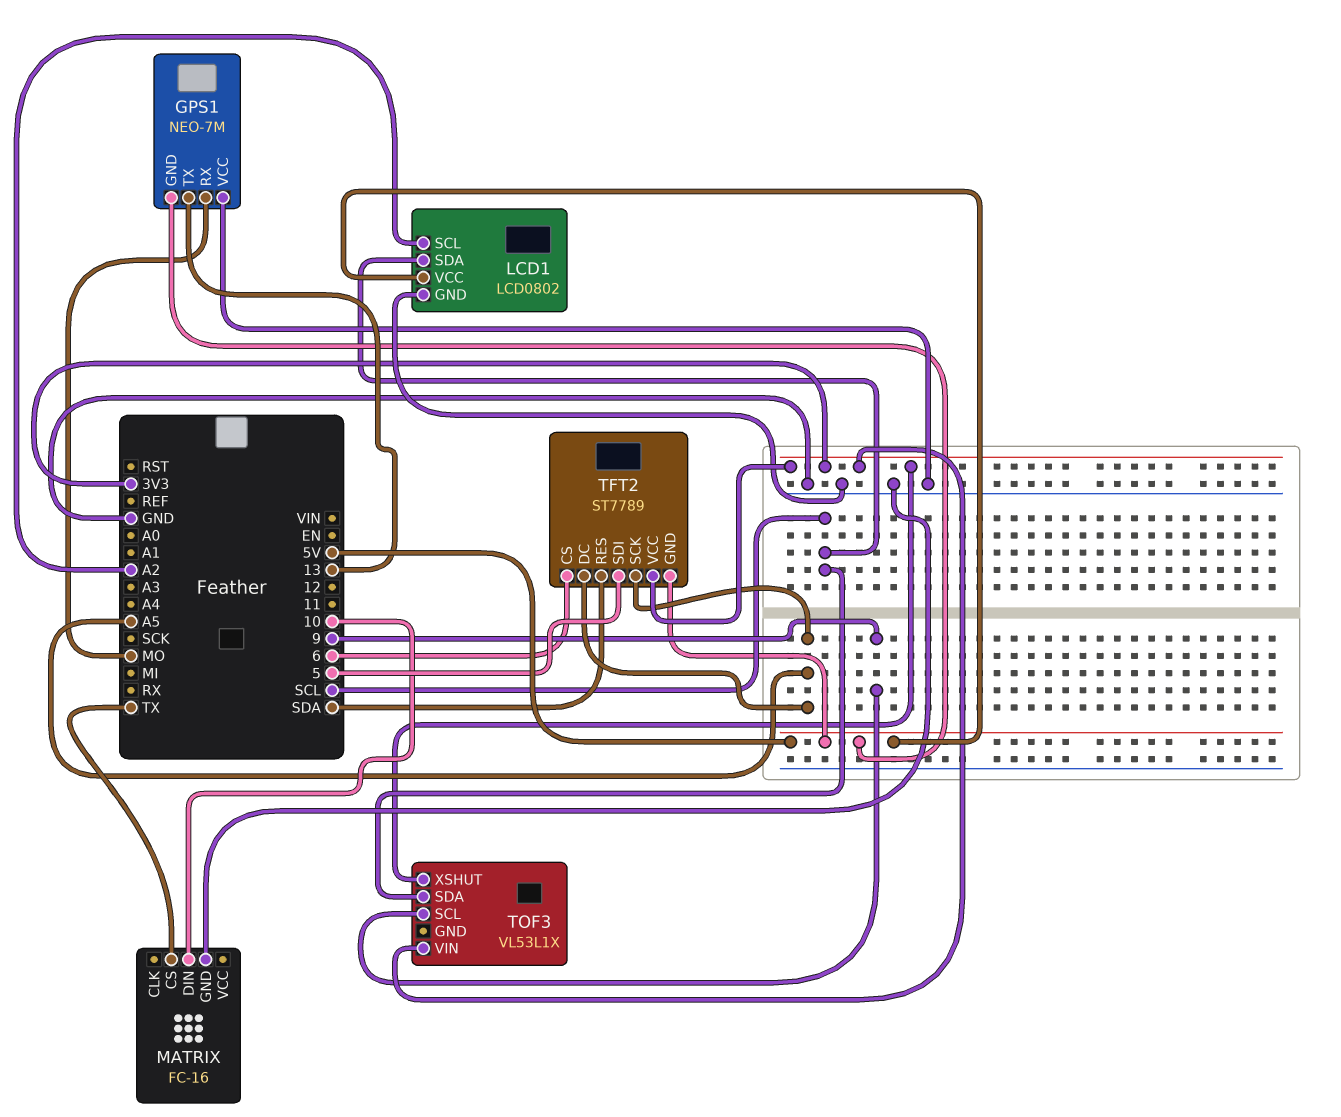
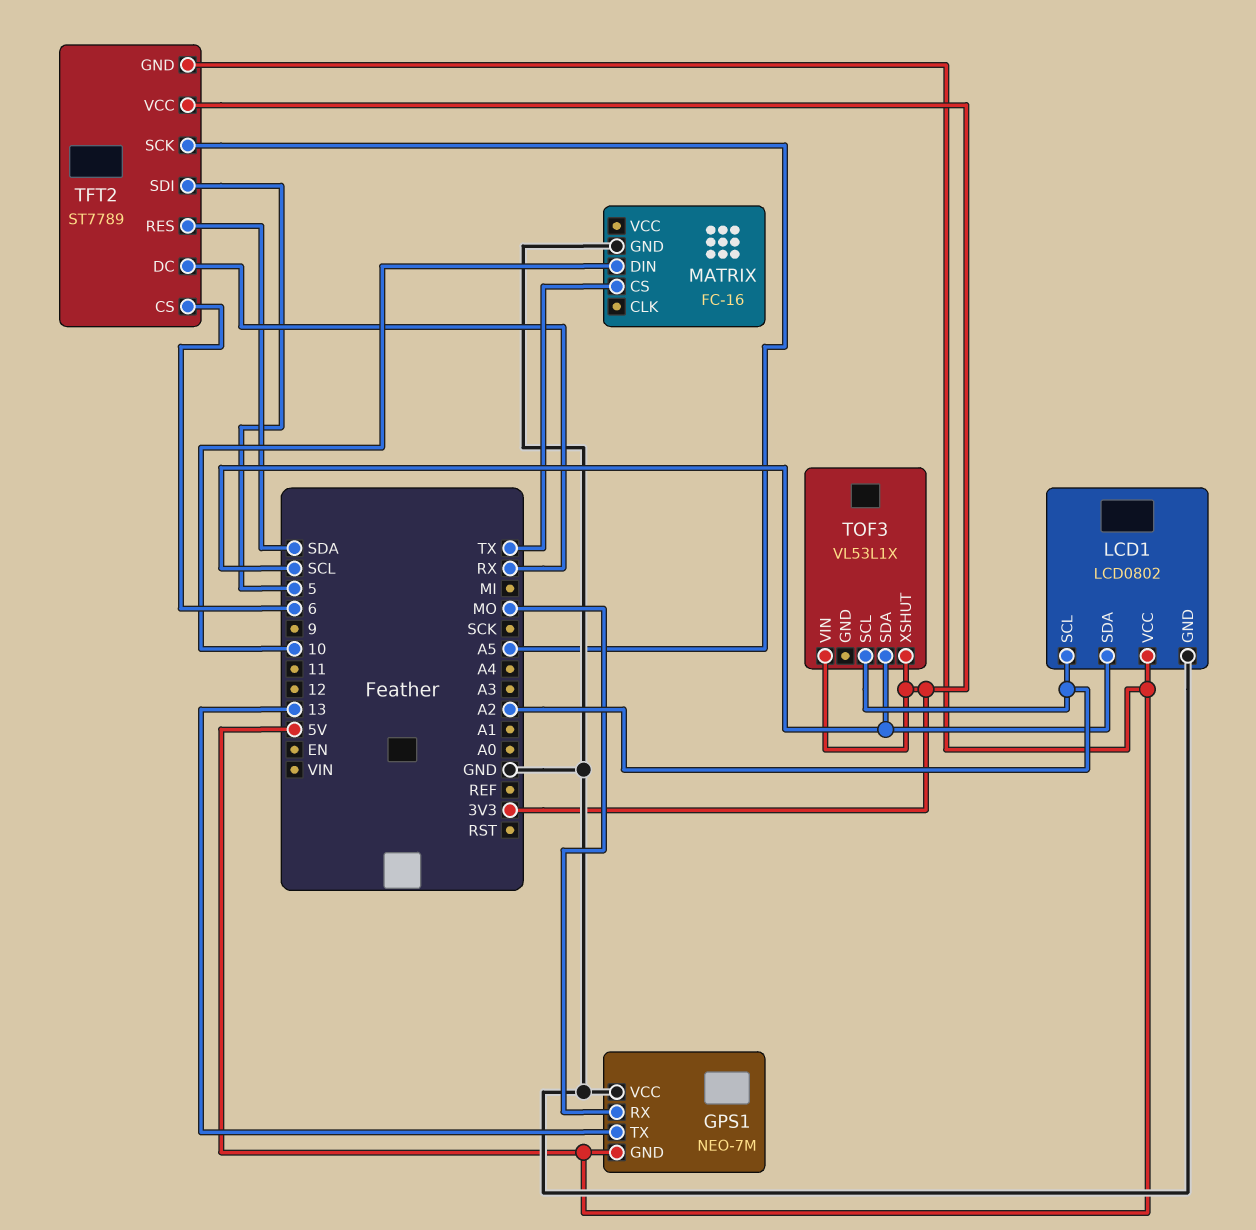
TFT2 pin DC: A5 -> RX
TOF3 pin SCL: 9 -> A2

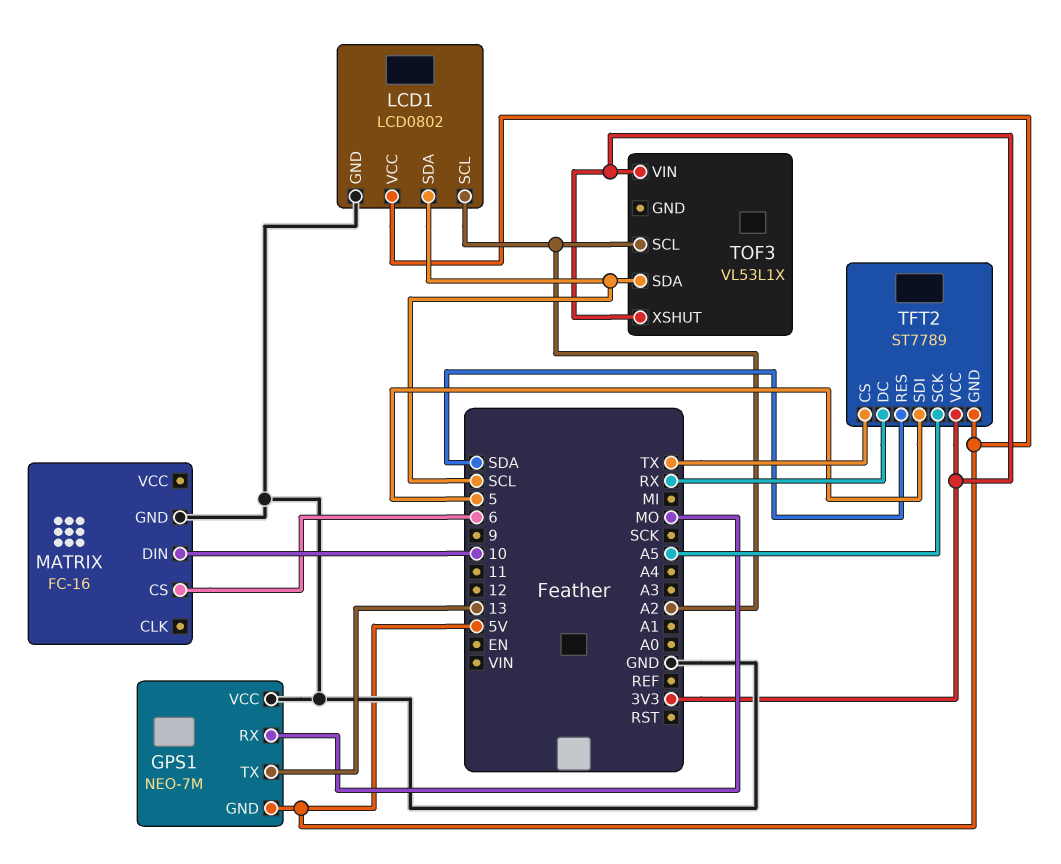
MATRIX pin CS: TX -> 6
TFT2 pin CS: 6 -> TX

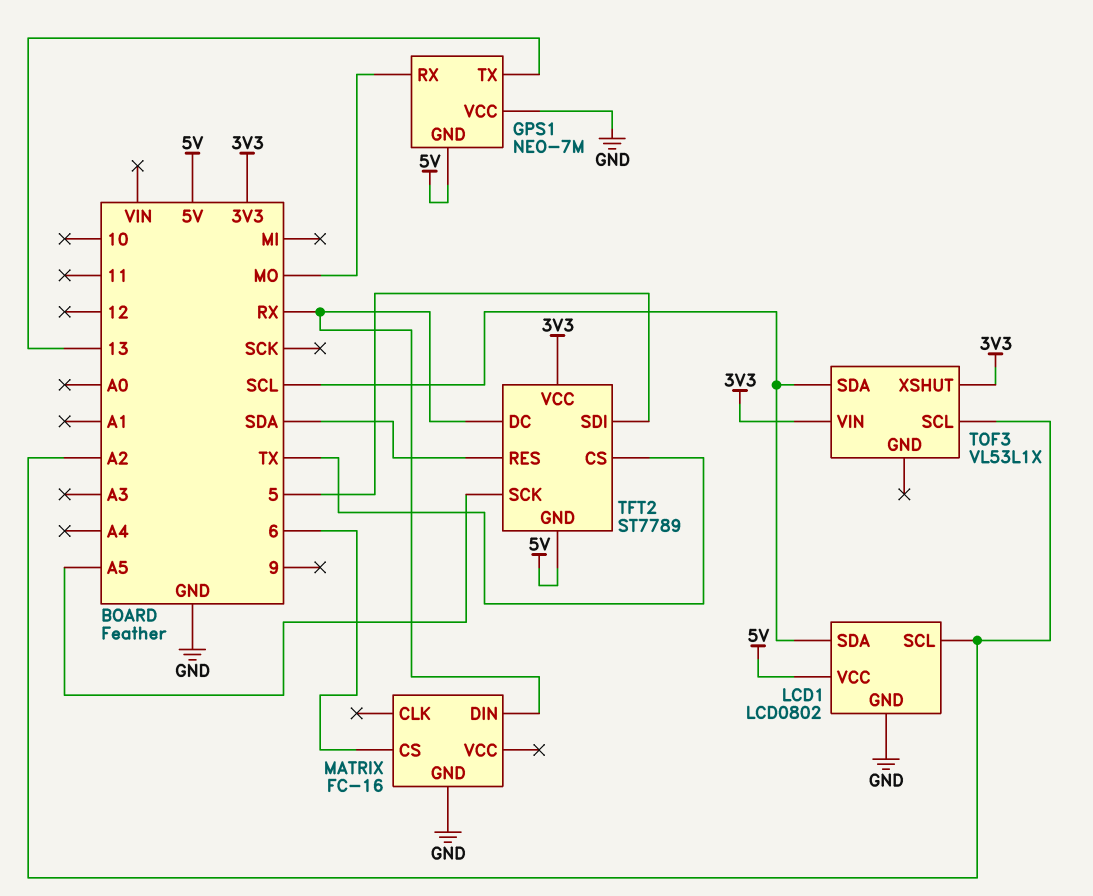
MATRIX pin DIN: 10 -> RX

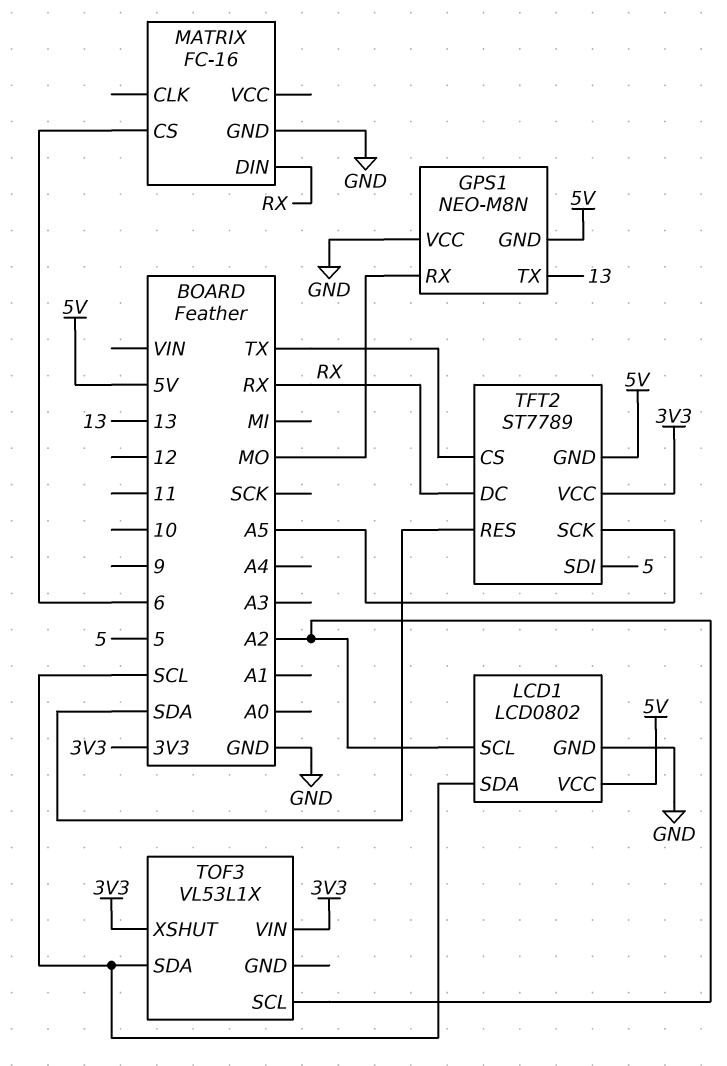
GPS1: NEO-7M -> NEO-M8N

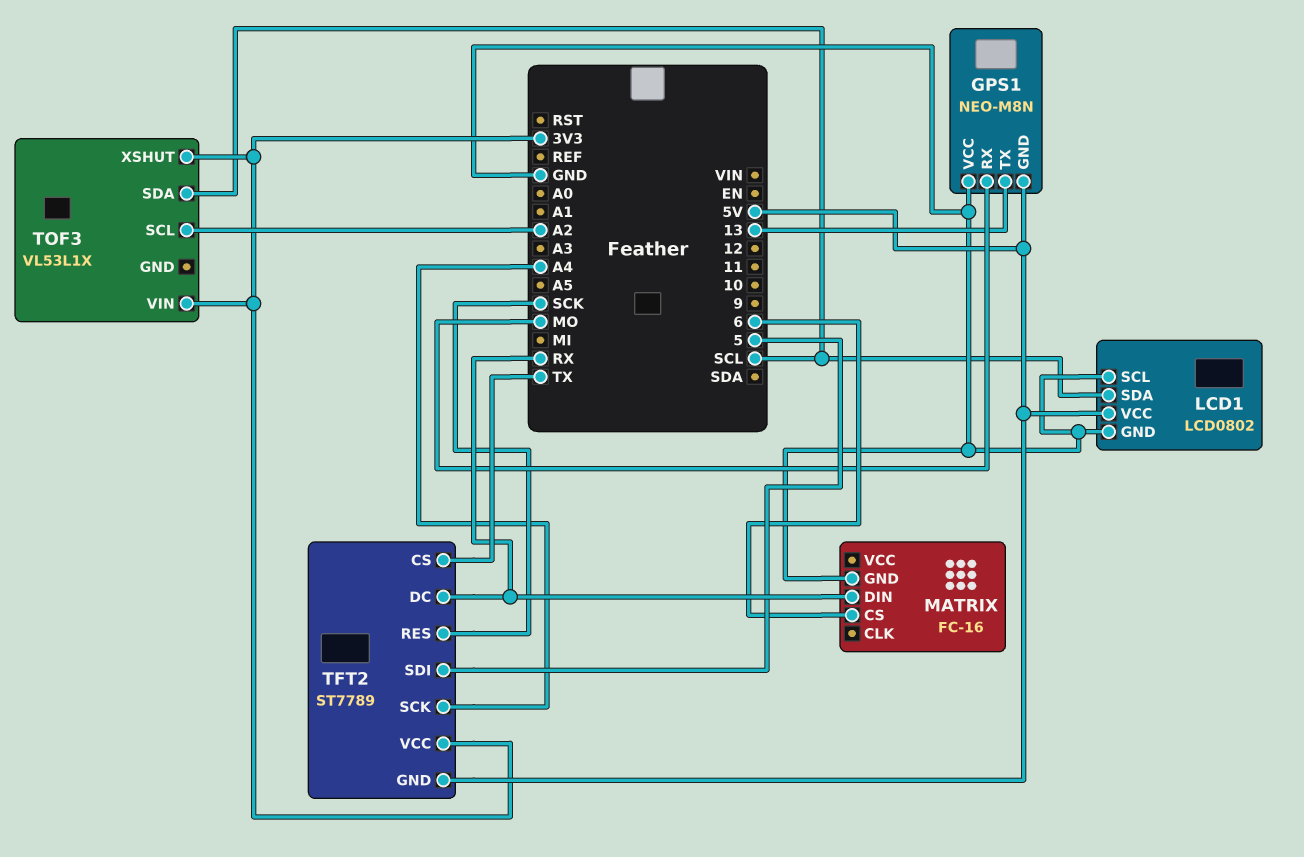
LCD1 pin SCL: A2 -> GND
TFT2 pin RES: SDA -> SCK
TFT2 pin SCK: A5 -> A4

